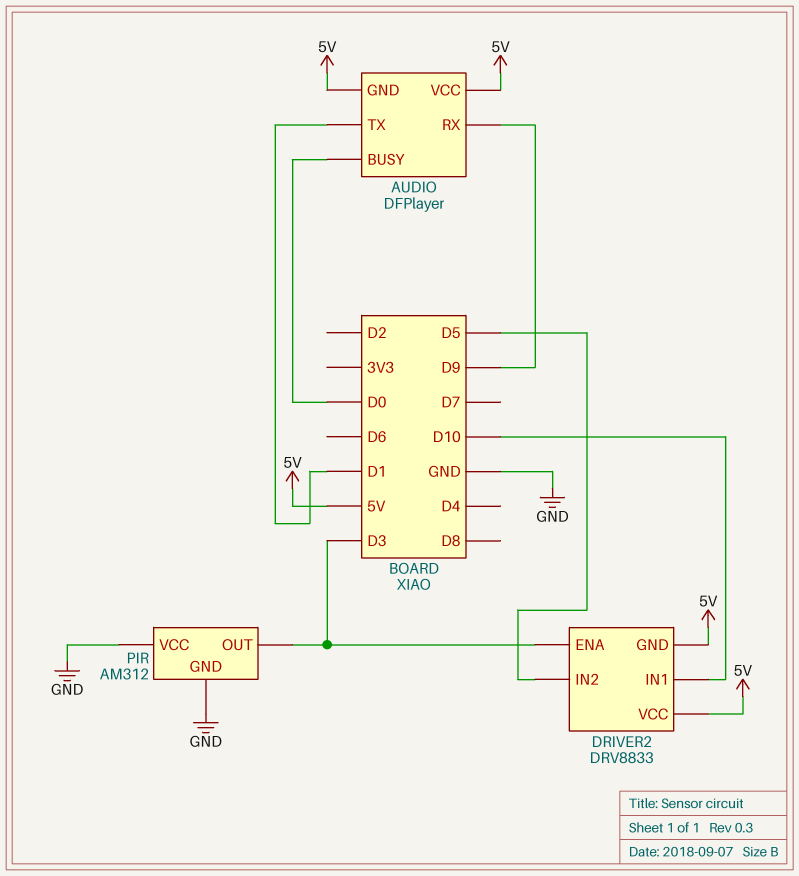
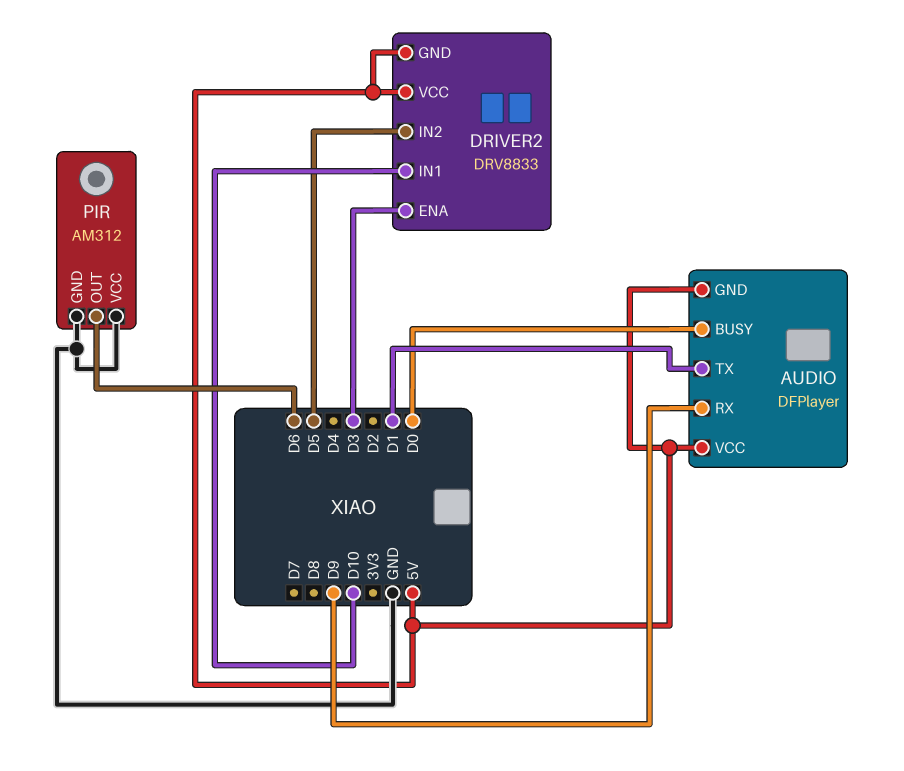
PIR pin OUT: D3 -> D6

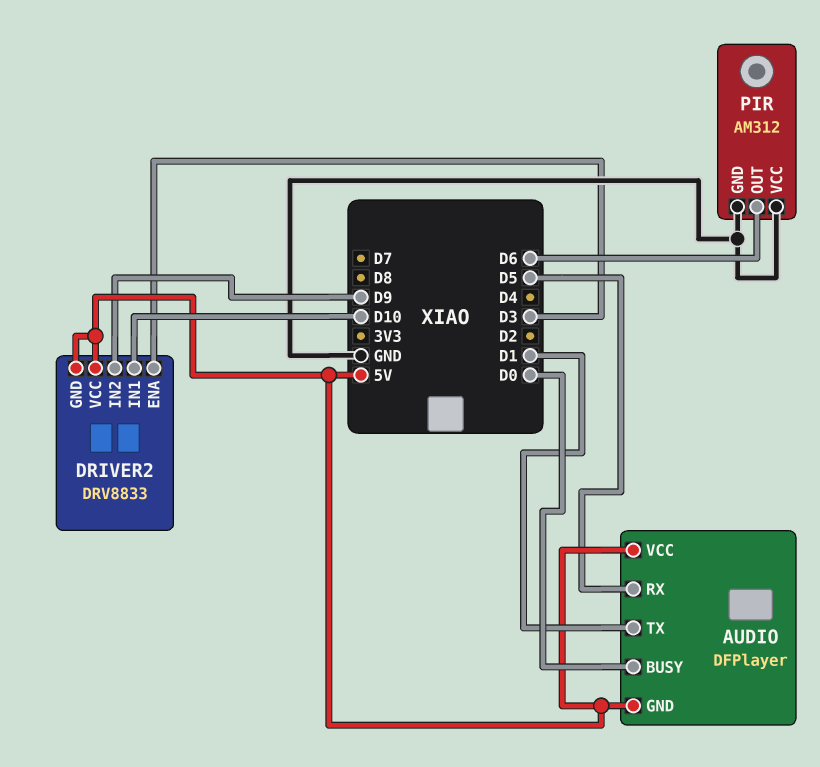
AUDIO pin RX: D9 -> D5
DRIVER2 pin IN2: D5 -> D9

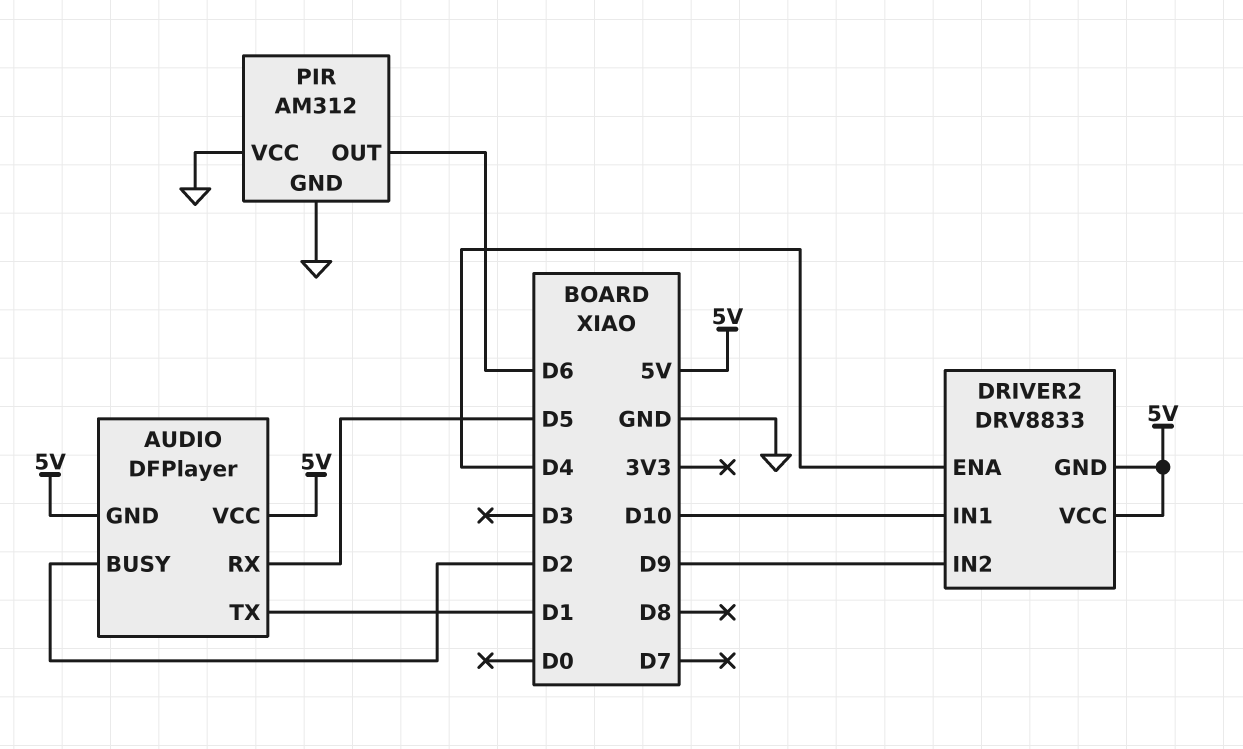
AUDIO pin BUSY: D0 -> D2
DRIVER2 pin ENA: D3 -> D4

